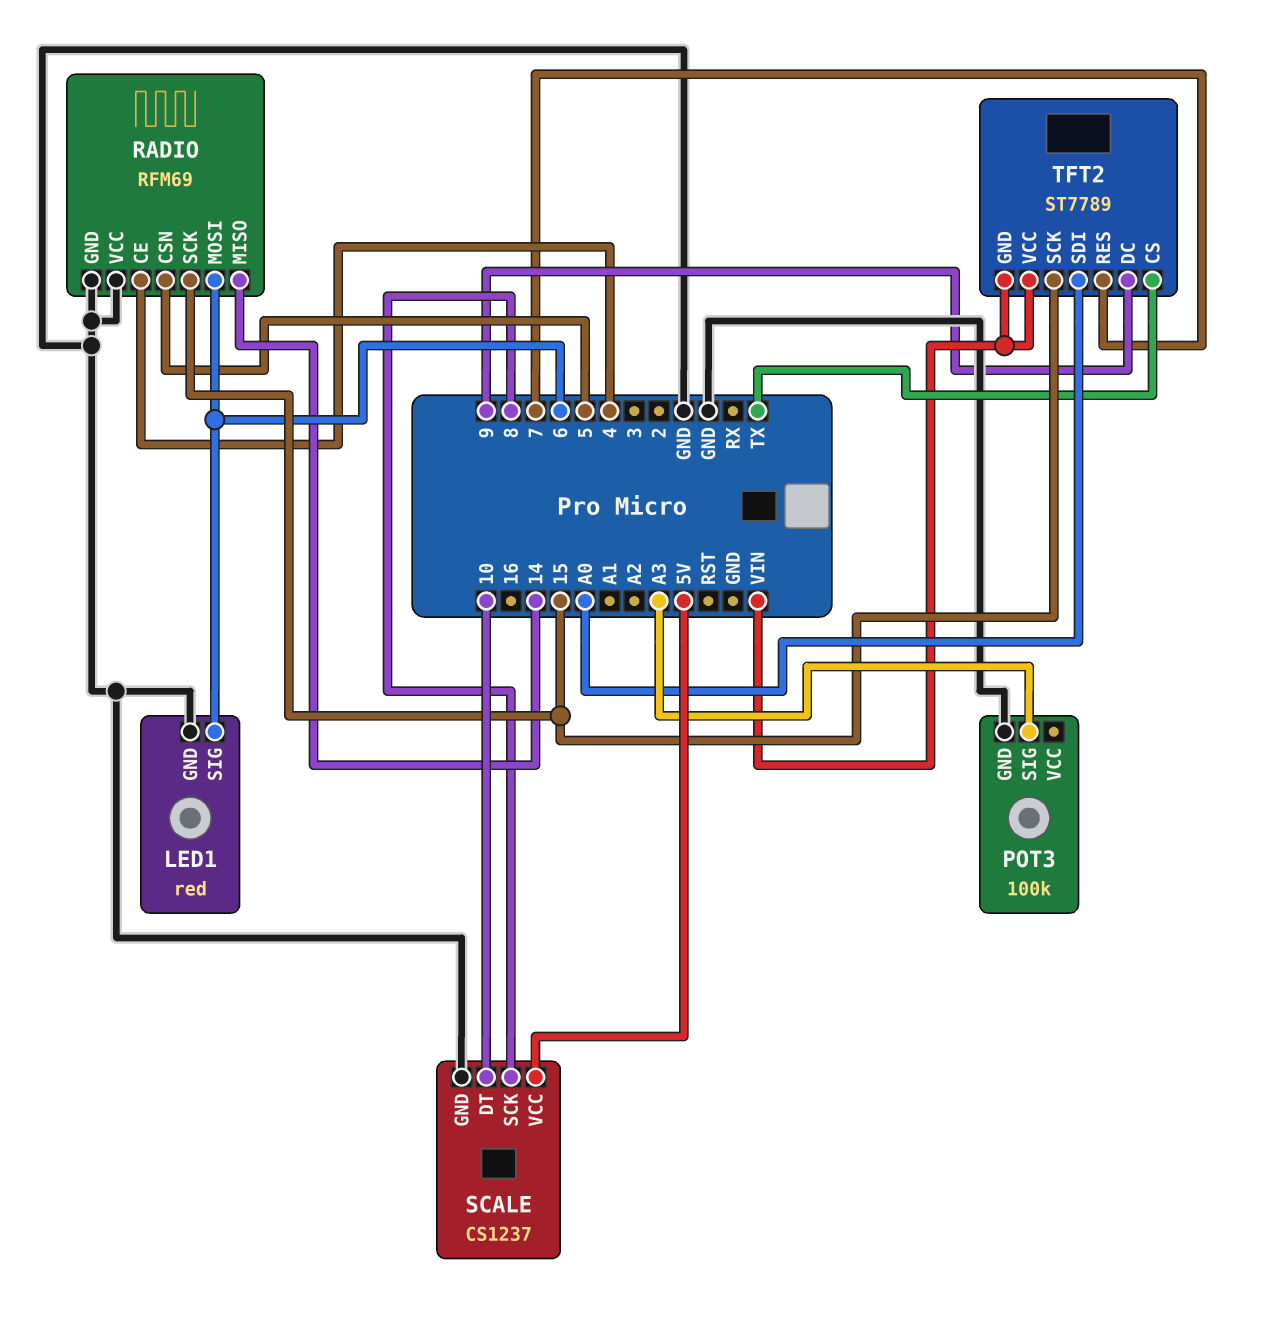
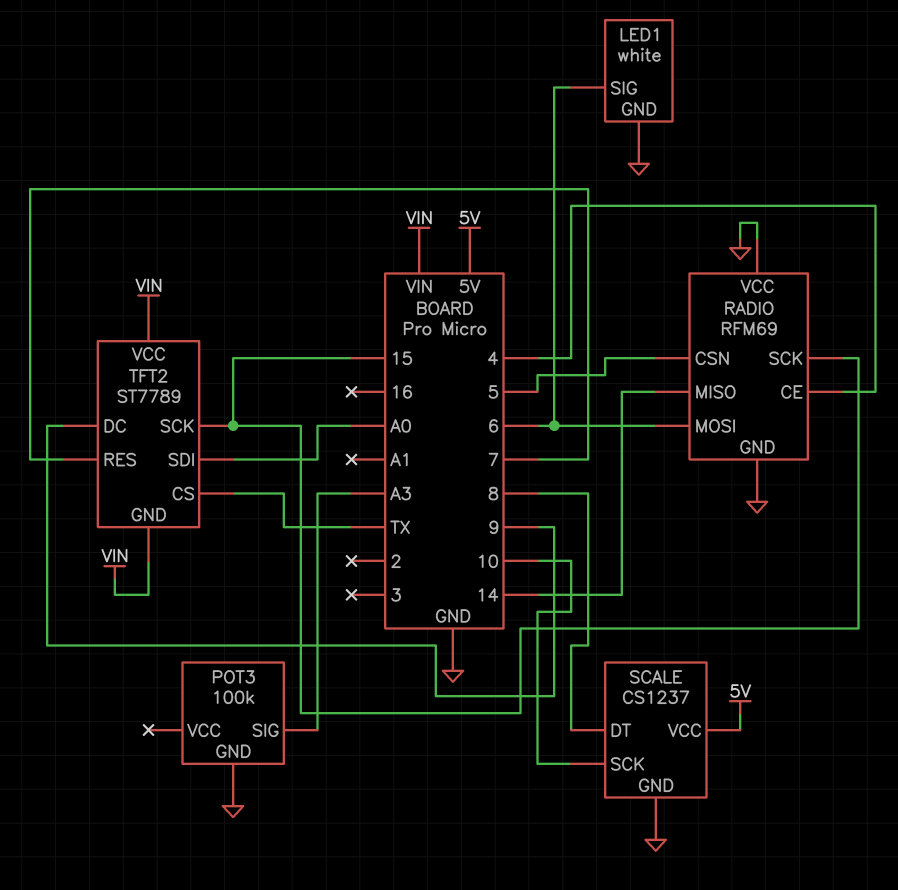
LED1: red -> white
SCALE pin DT: 10 -> 8
SCALE pin SCK: 8 -> 10

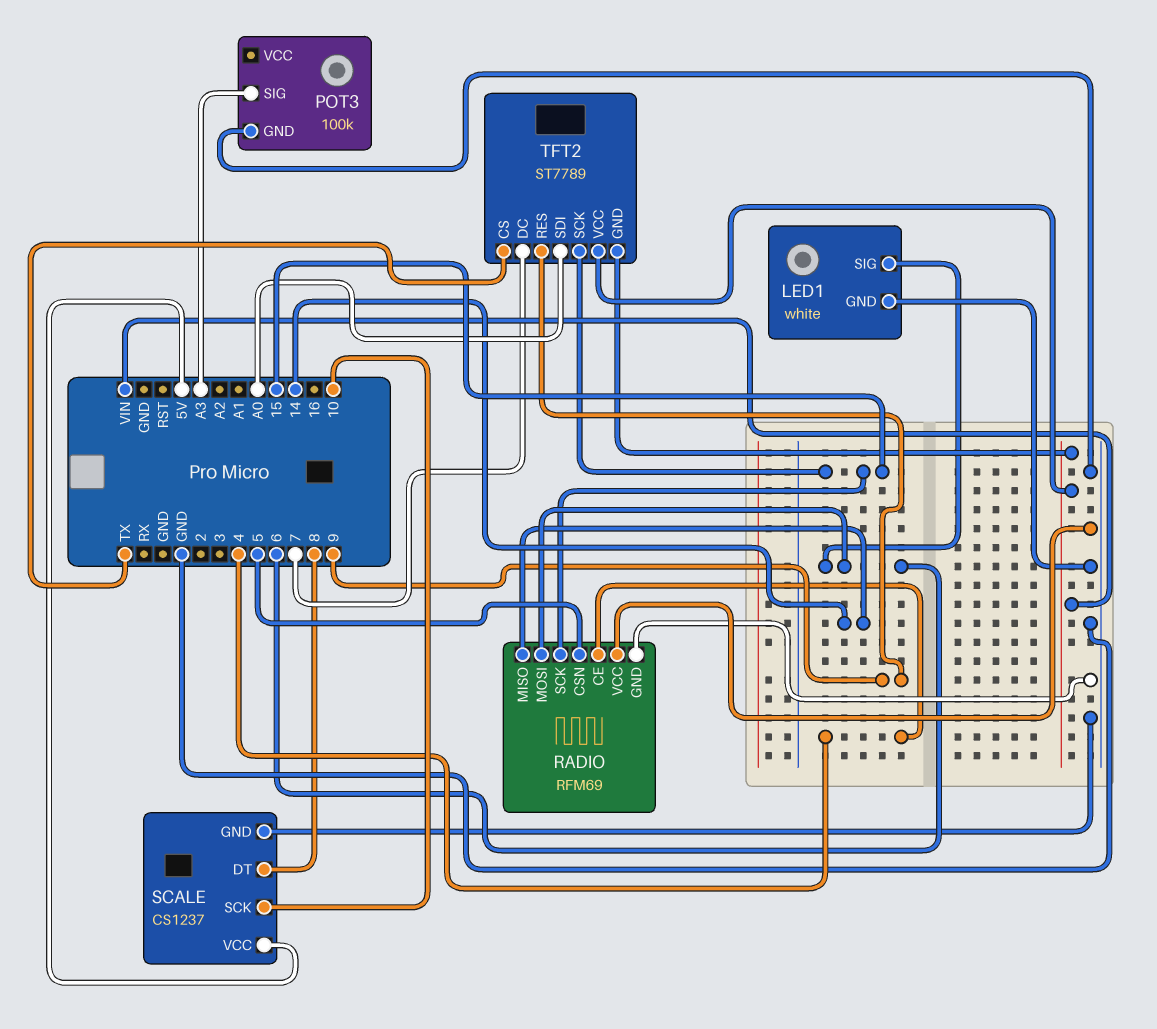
TFT2 pin DC: 9 -> 7
TFT2 pin RES: 7 -> 9

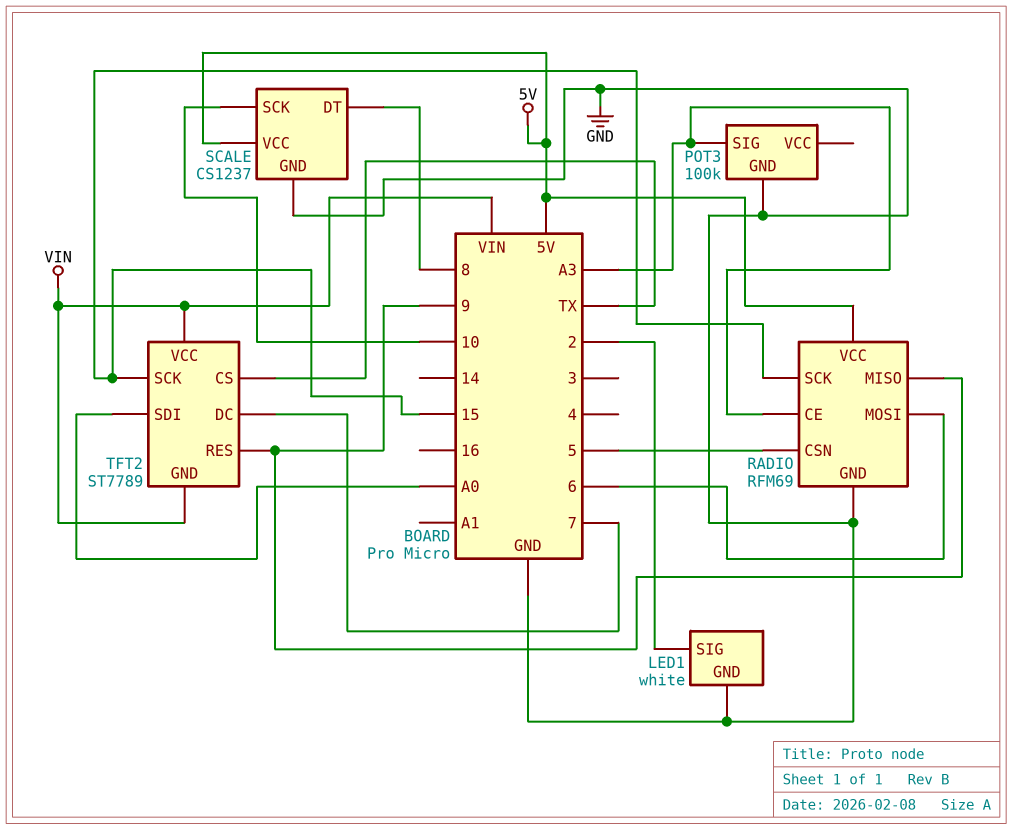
LED1 pin SIG: 6 -> 2
RADIO pin CE: 4 -> A3
RADIO pin MISO: 14 -> 9
RADIO pin VCC: GND -> 5V

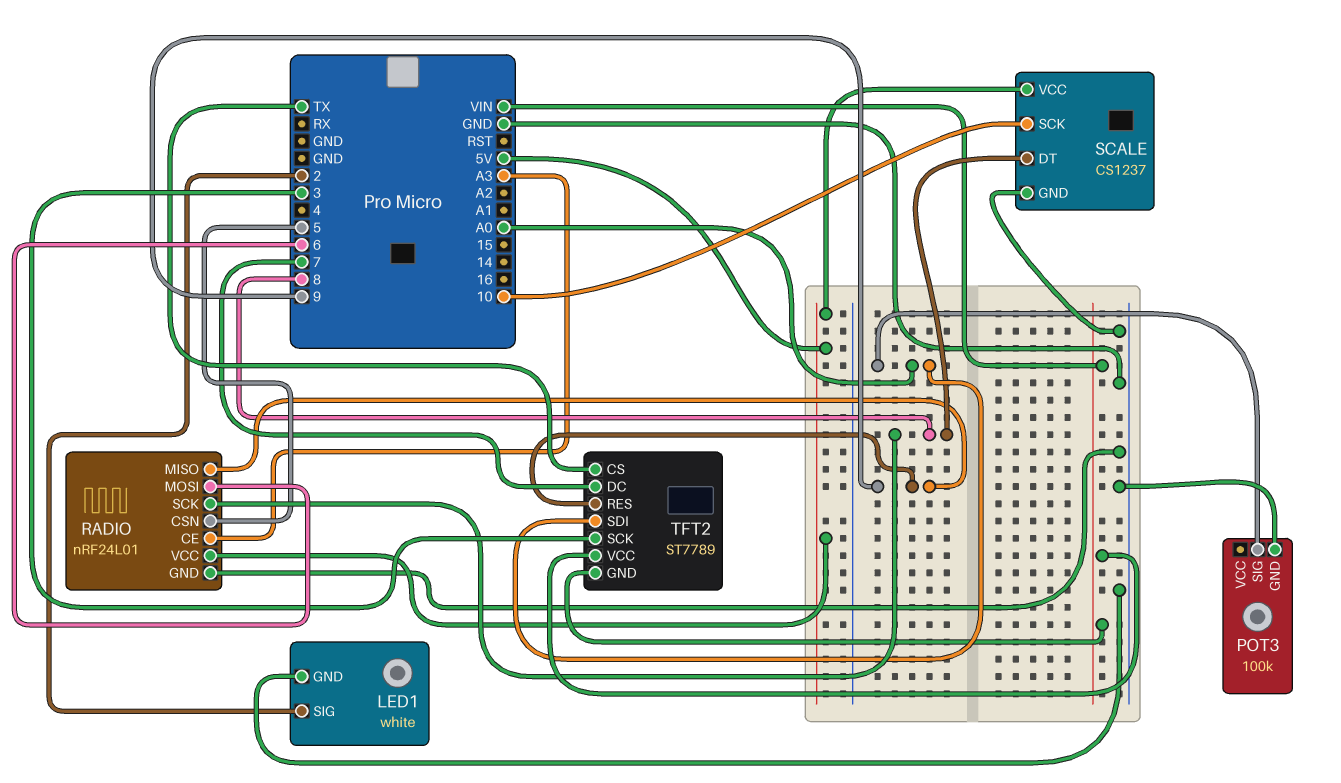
POT3 pin SIG: A3 -> A0
RADIO: RFM69 -> nRF24L01
RADIO pin SCK: 15 -> 8
TFT2 pin SCK: 15 -> 3

